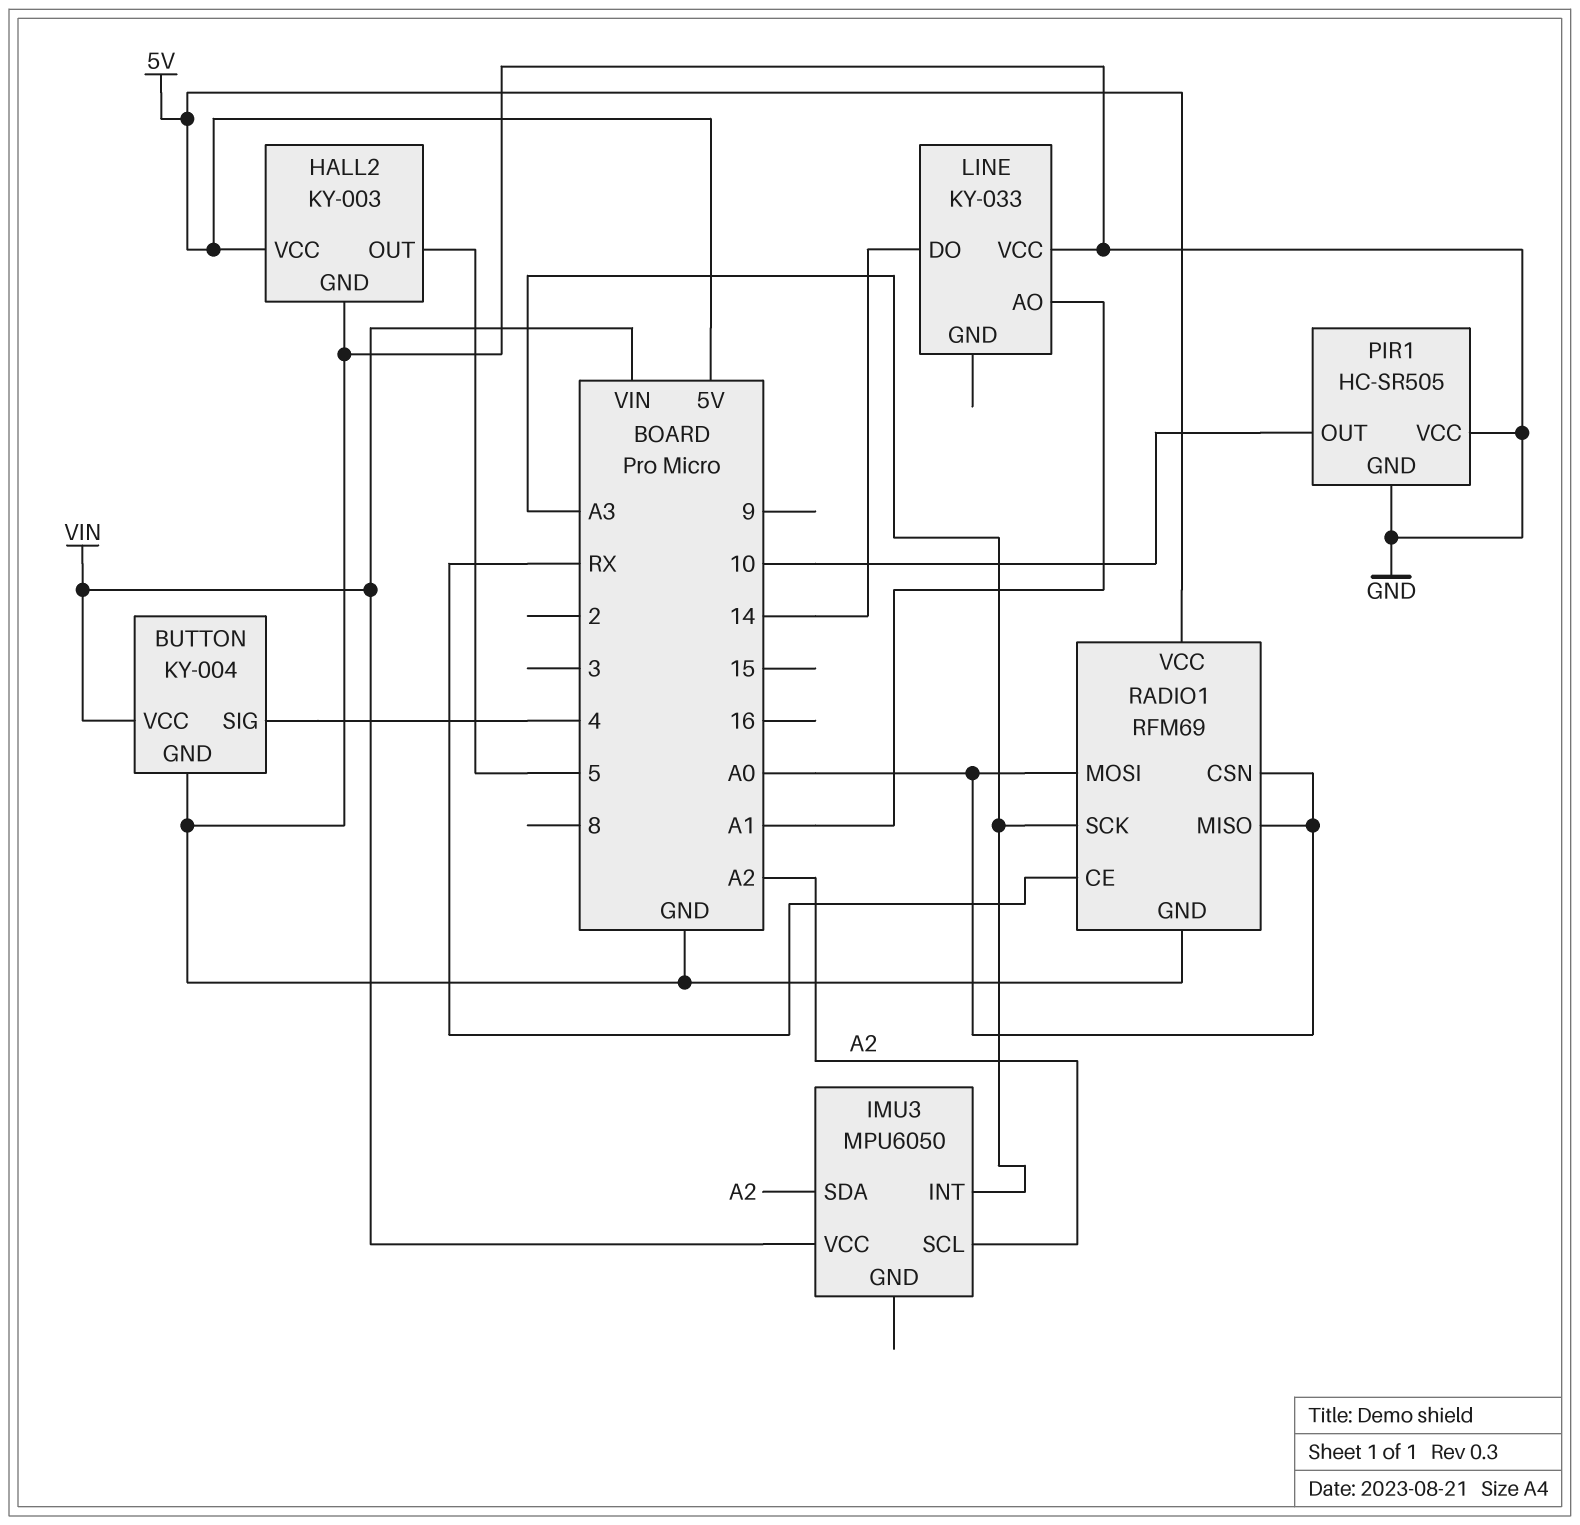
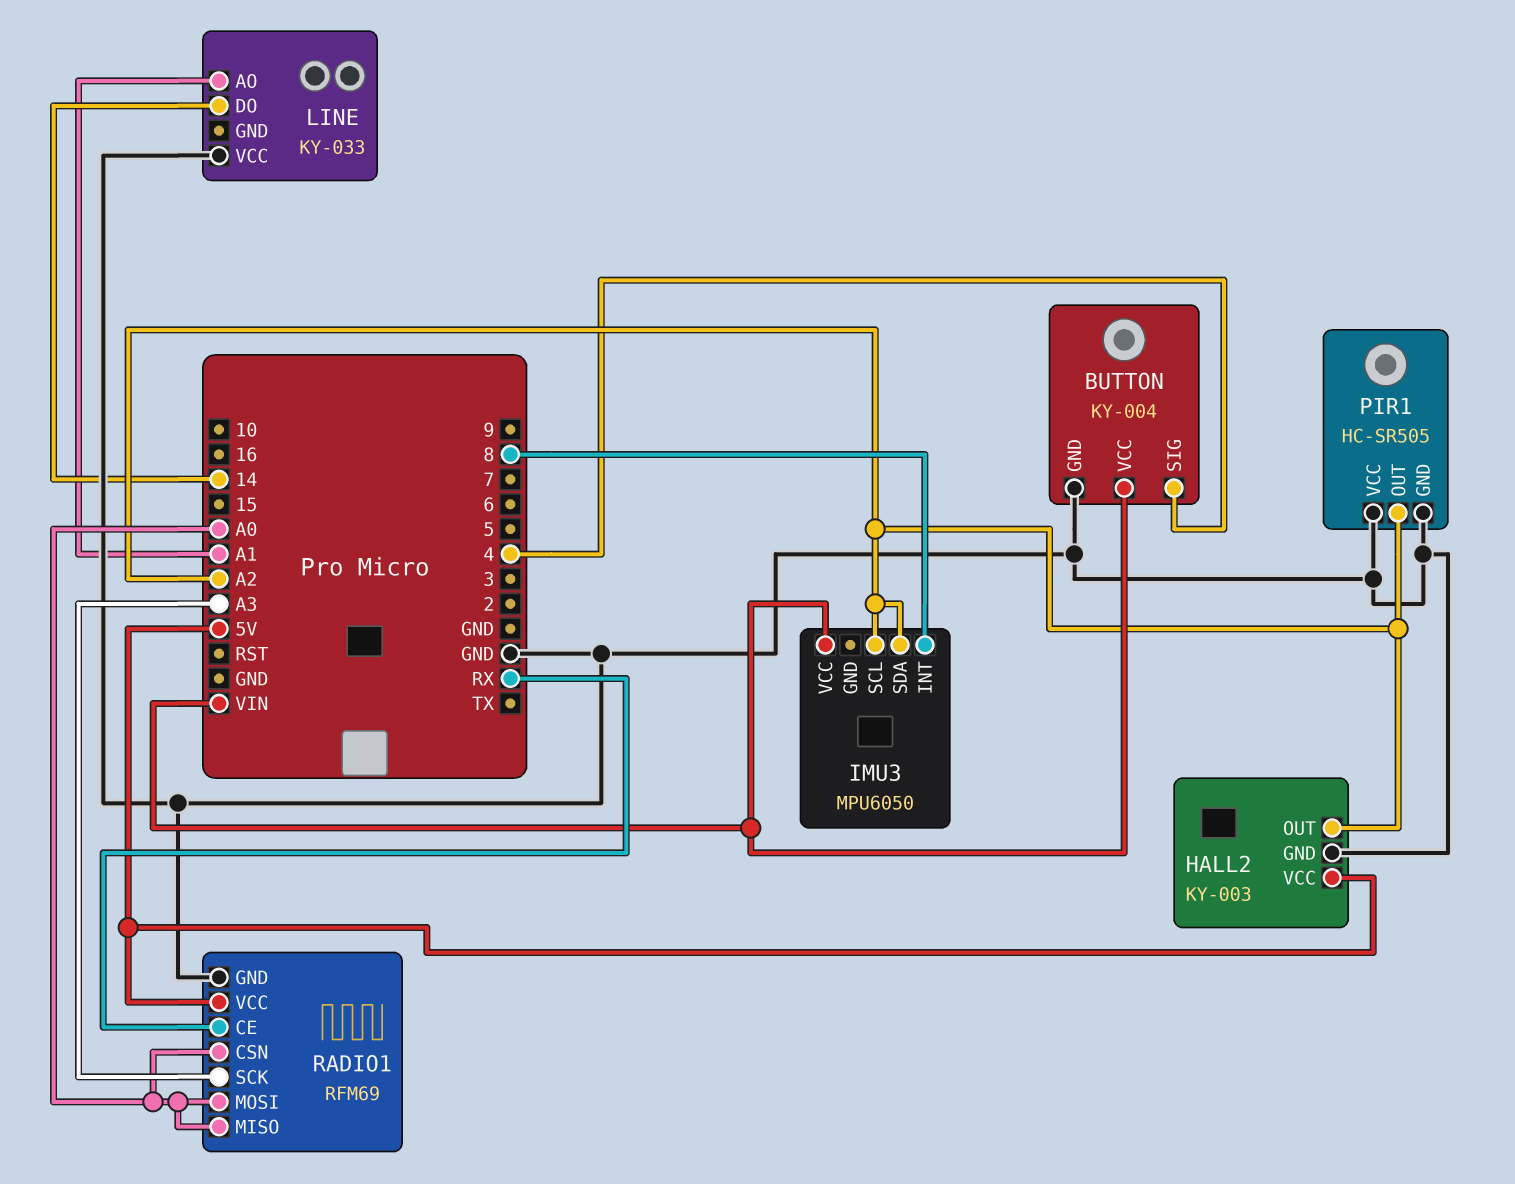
HALL2 pin OUT: 5 -> A2
IMU3 pin INT: A3 -> 8
PIR1 pin OUT: 10 -> A2

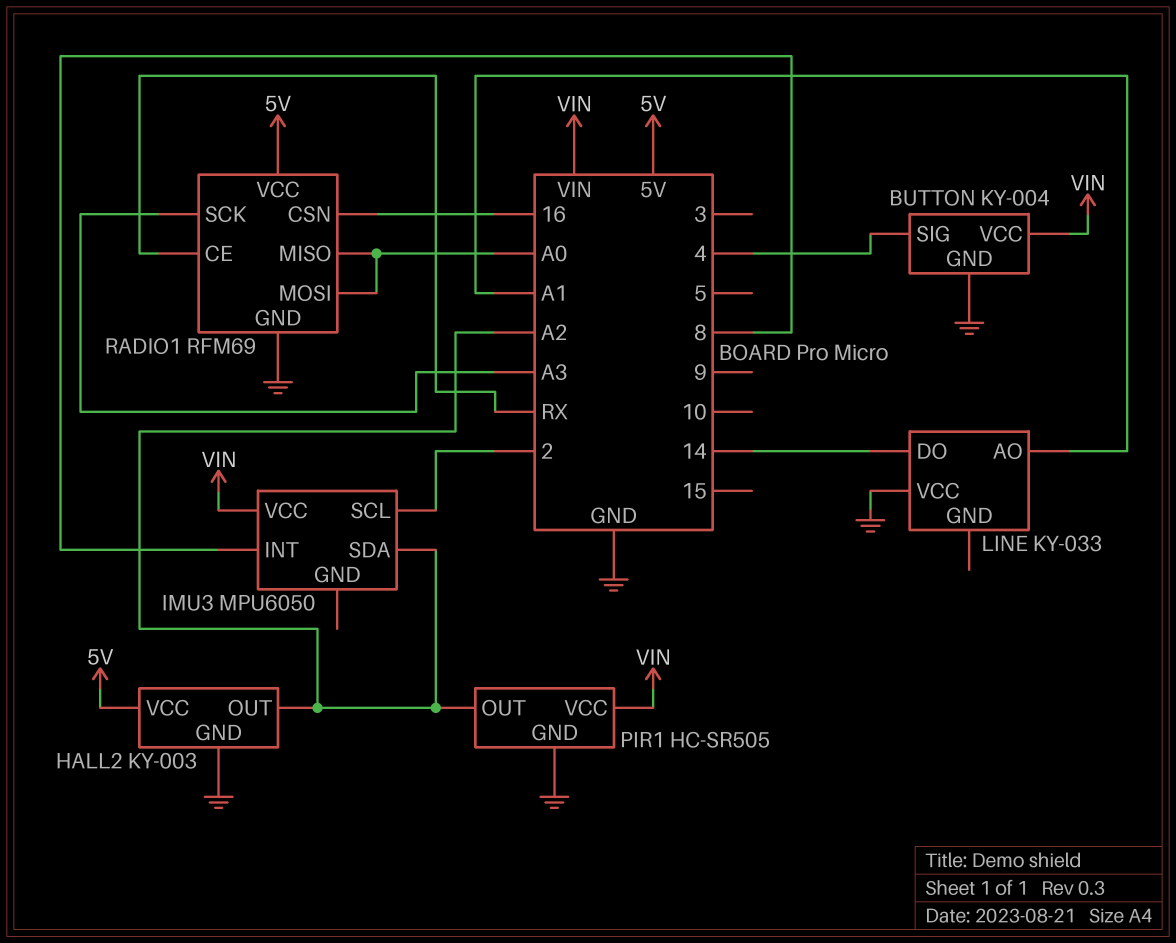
IMU3 pin SCL: A2 -> 2
PIR1 pin VCC: GND -> VIN
RADIO1 pin CSN: A0 -> 16

